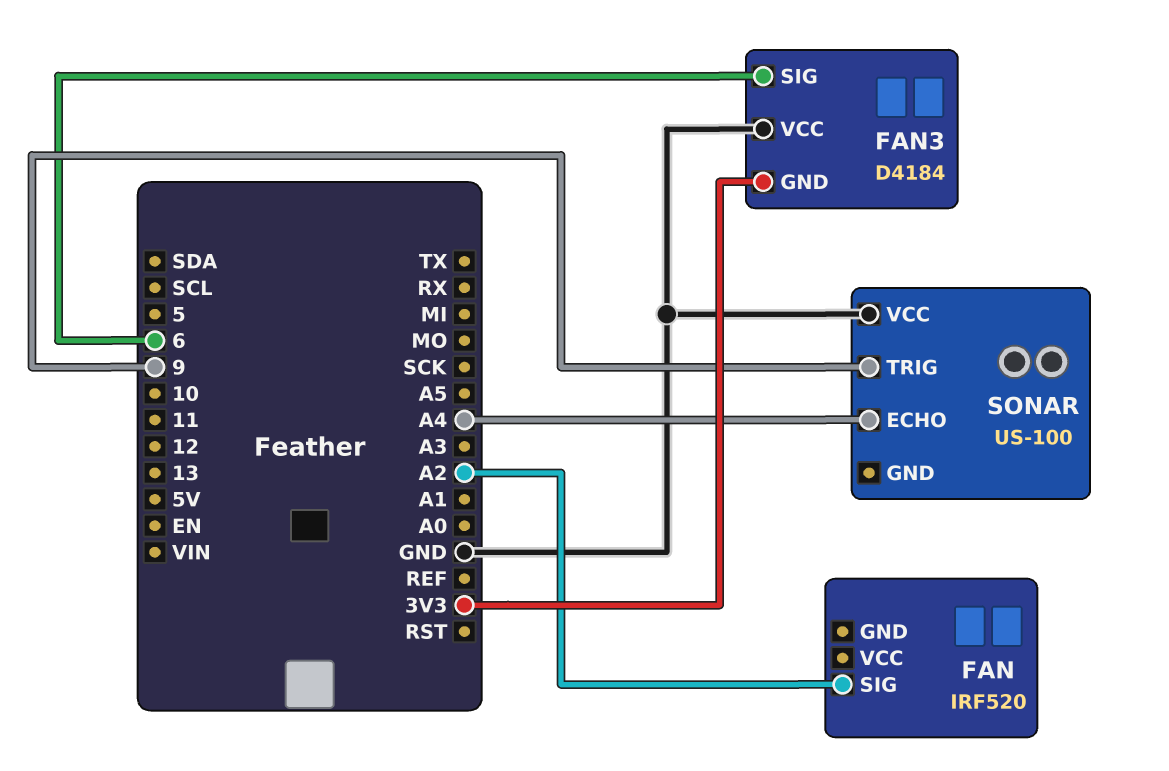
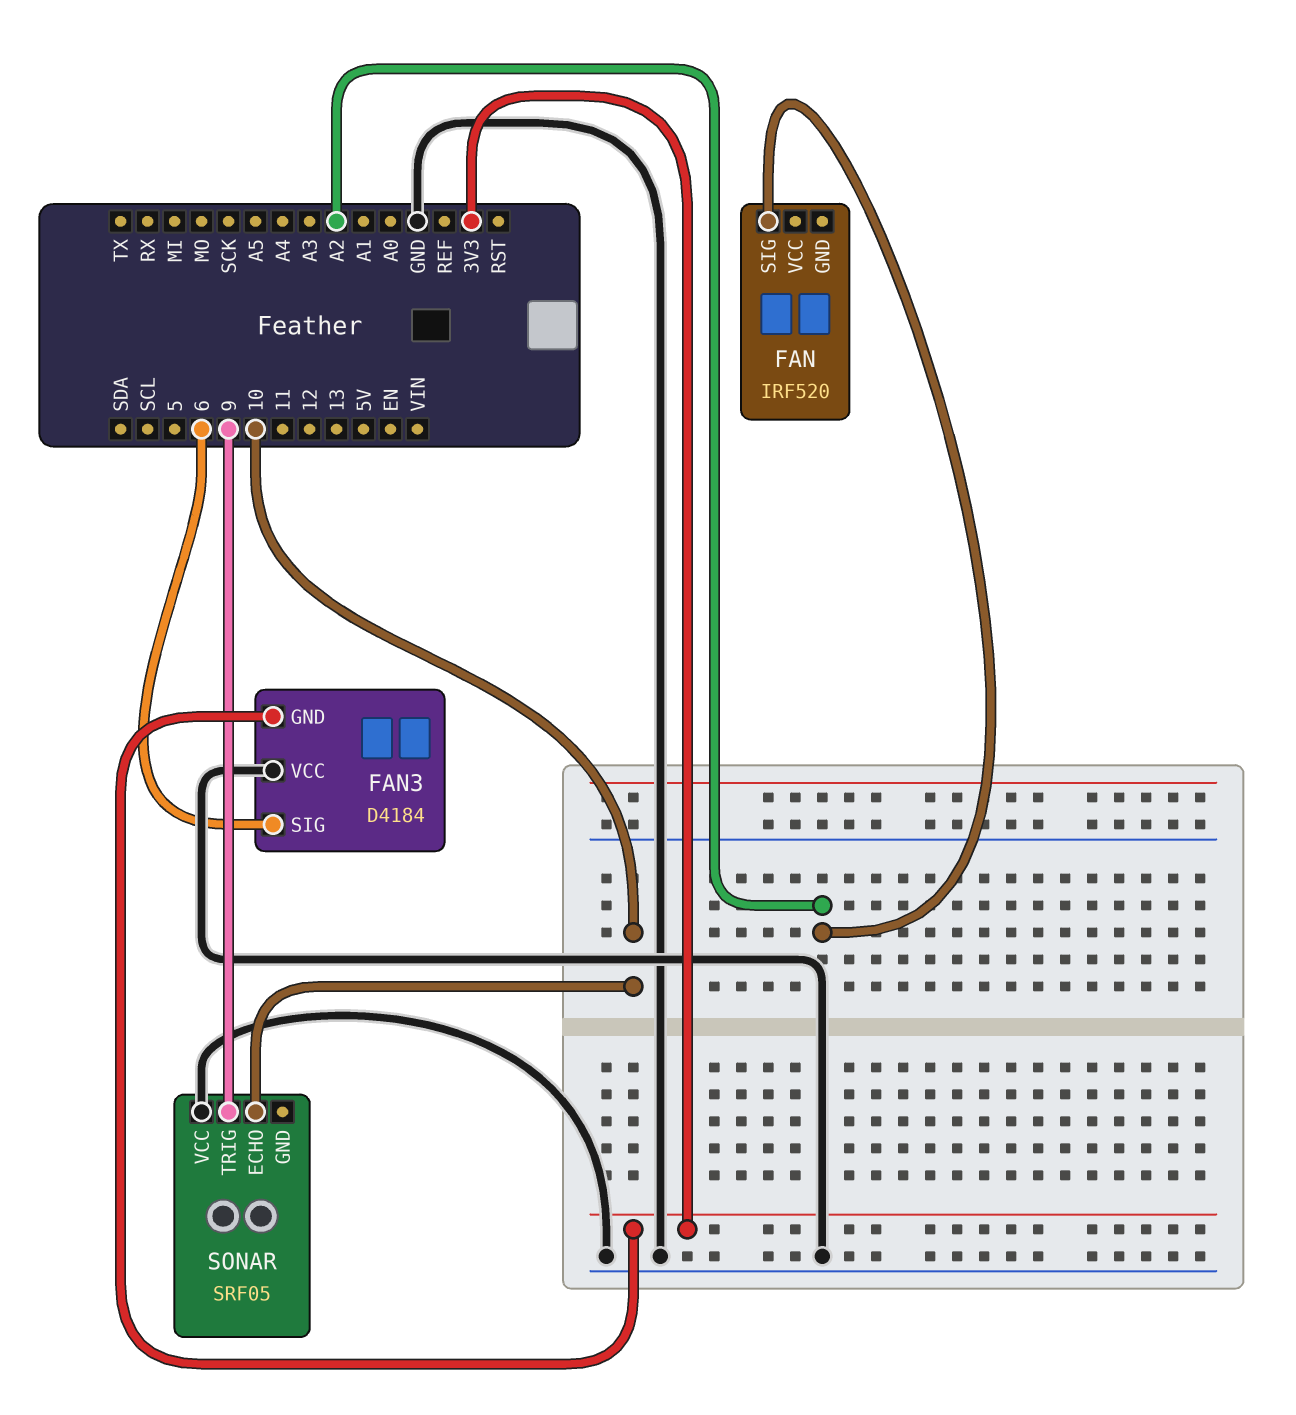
SONAR: US-100 -> SRF05
SONAR pin ECHO: A4 -> 10

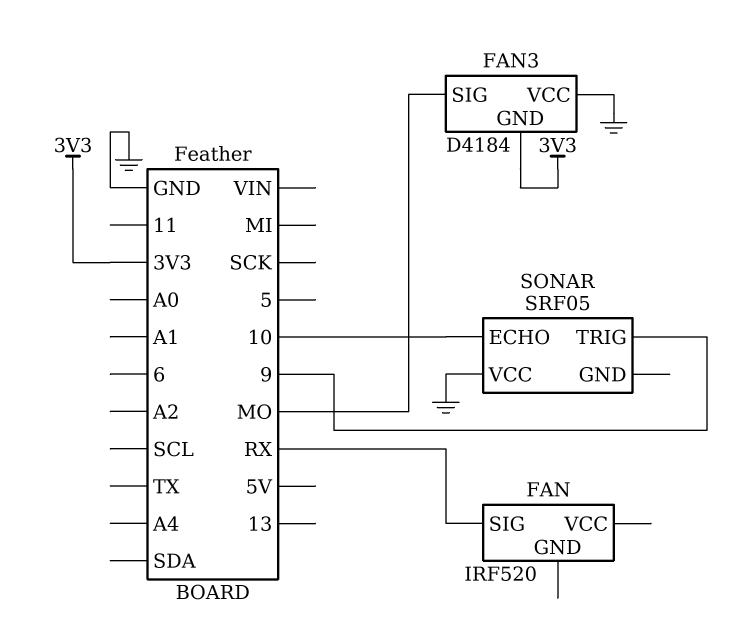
FAN pin SIG: A2 -> RX
FAN3 pin SIG: 6 -> MO

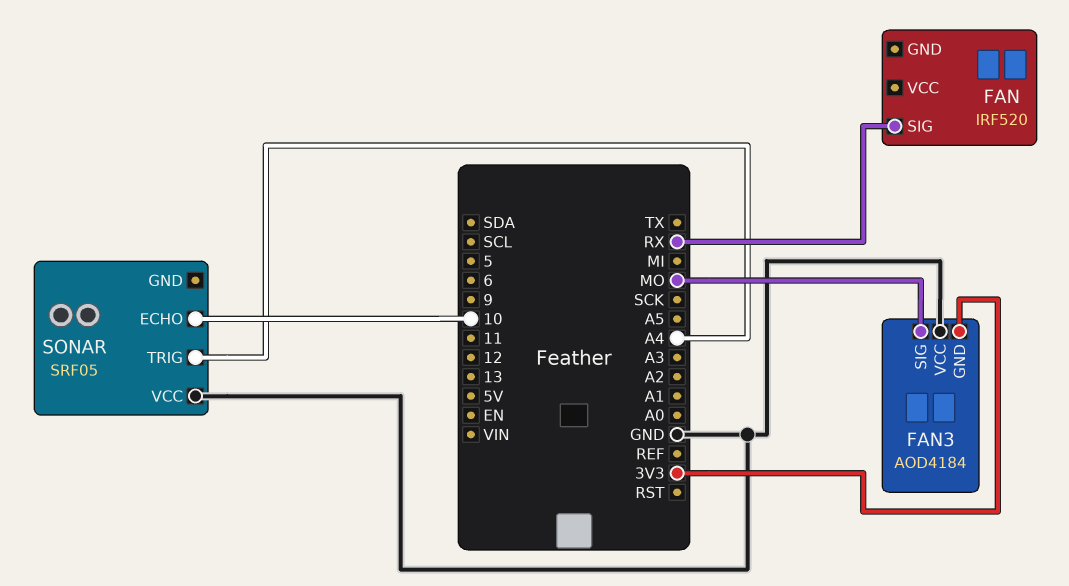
FAN3: D4184 -> AOD4184
SONAR pin TRIG: 9 -> A4

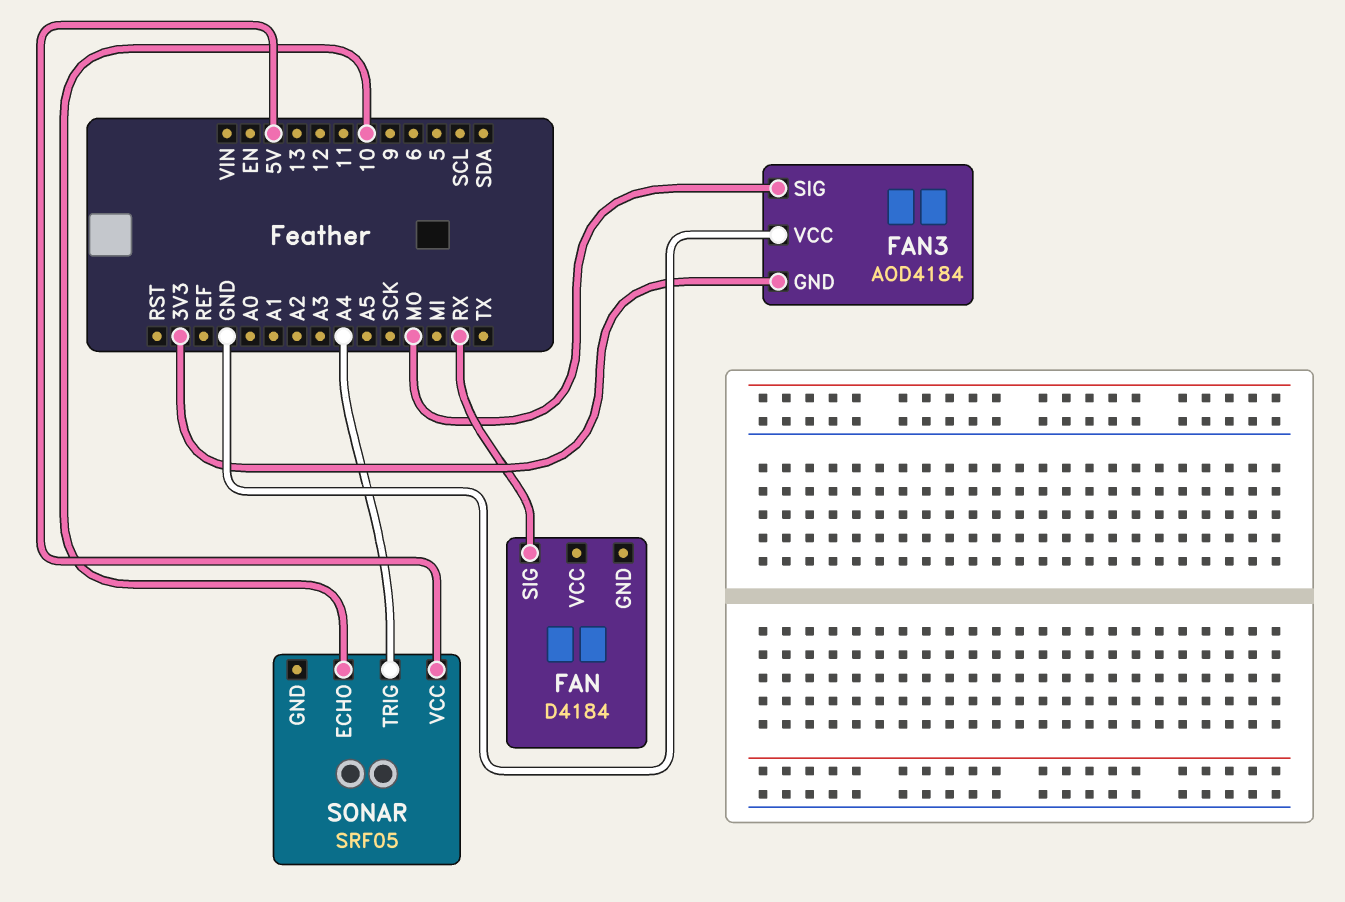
FAN: IRF520 -> D4184
SONAR pin VCC: GND -> 5V

